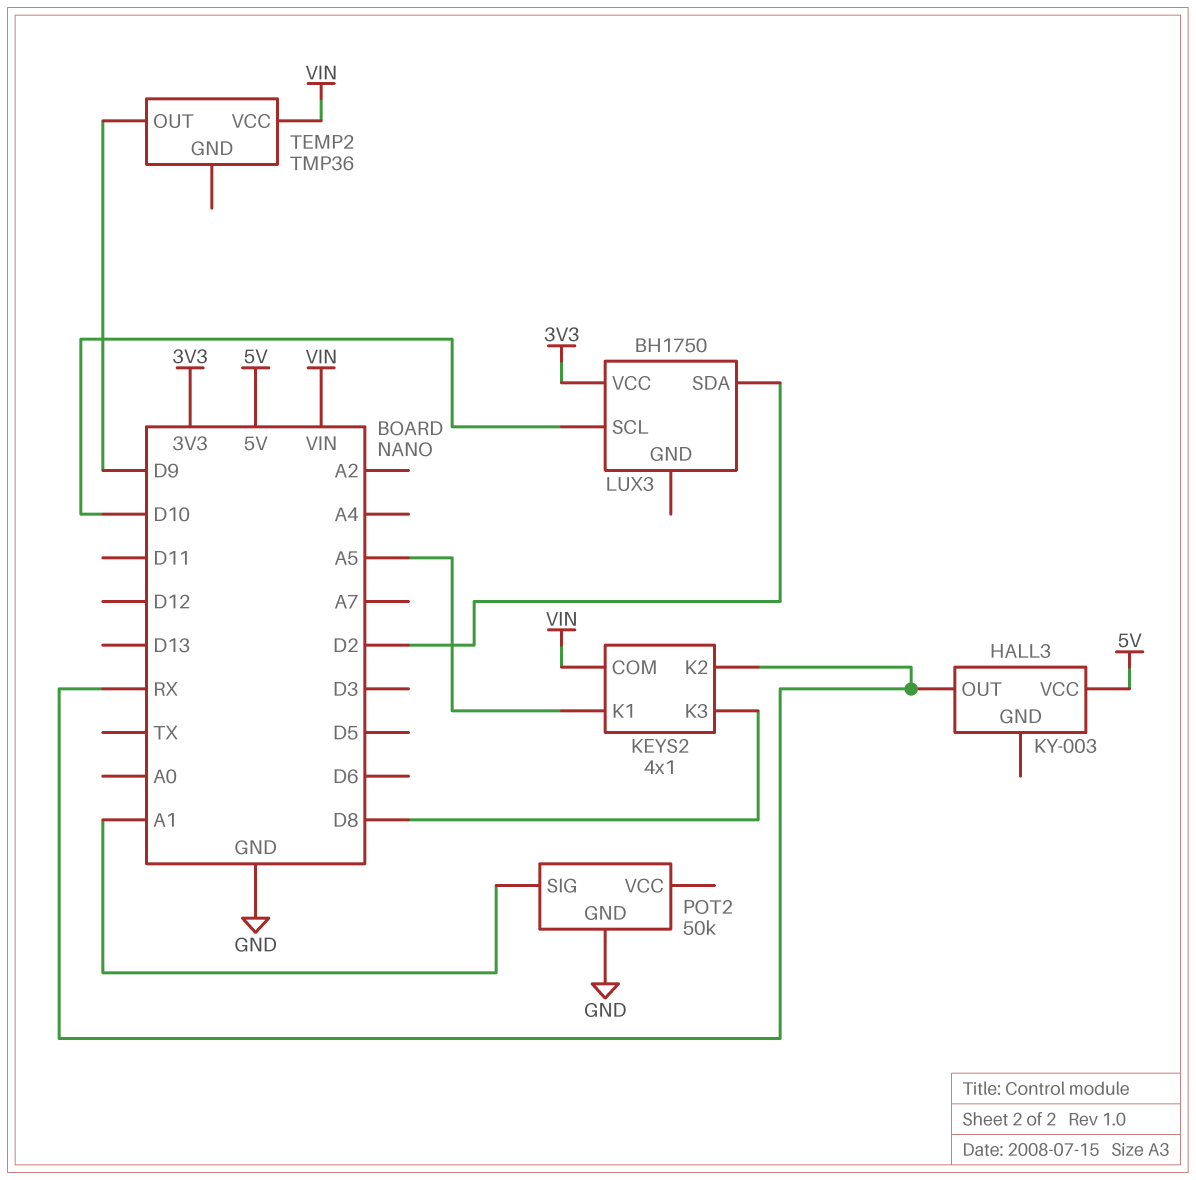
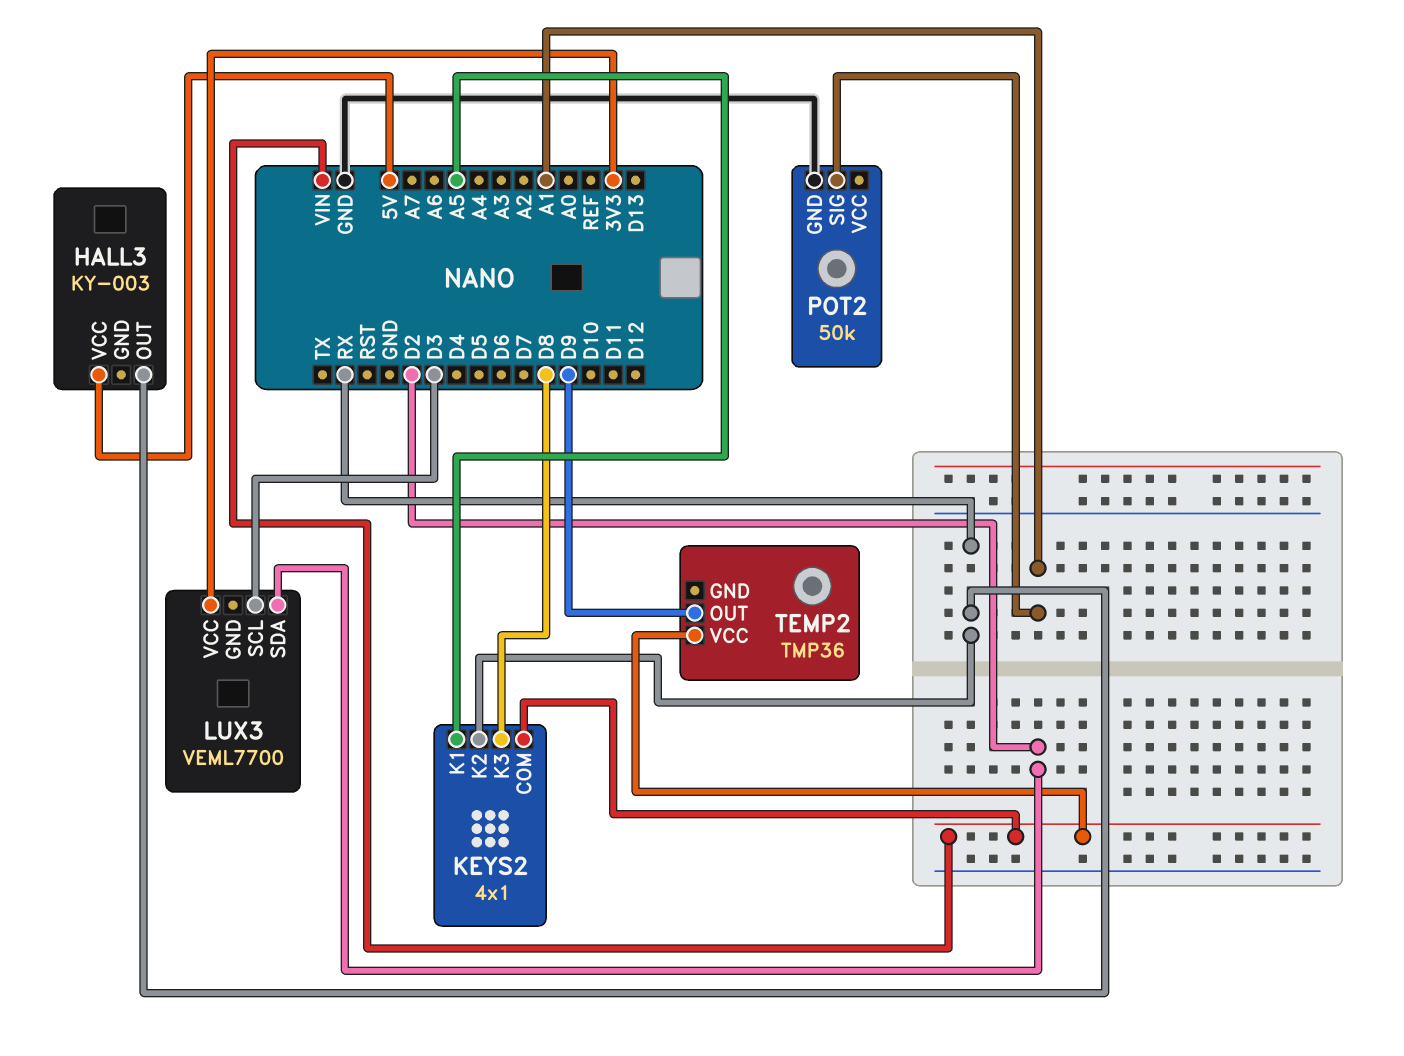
LUX3: BH1750 -> VEML7700
LUX3 pin SCL: D10 -> D3

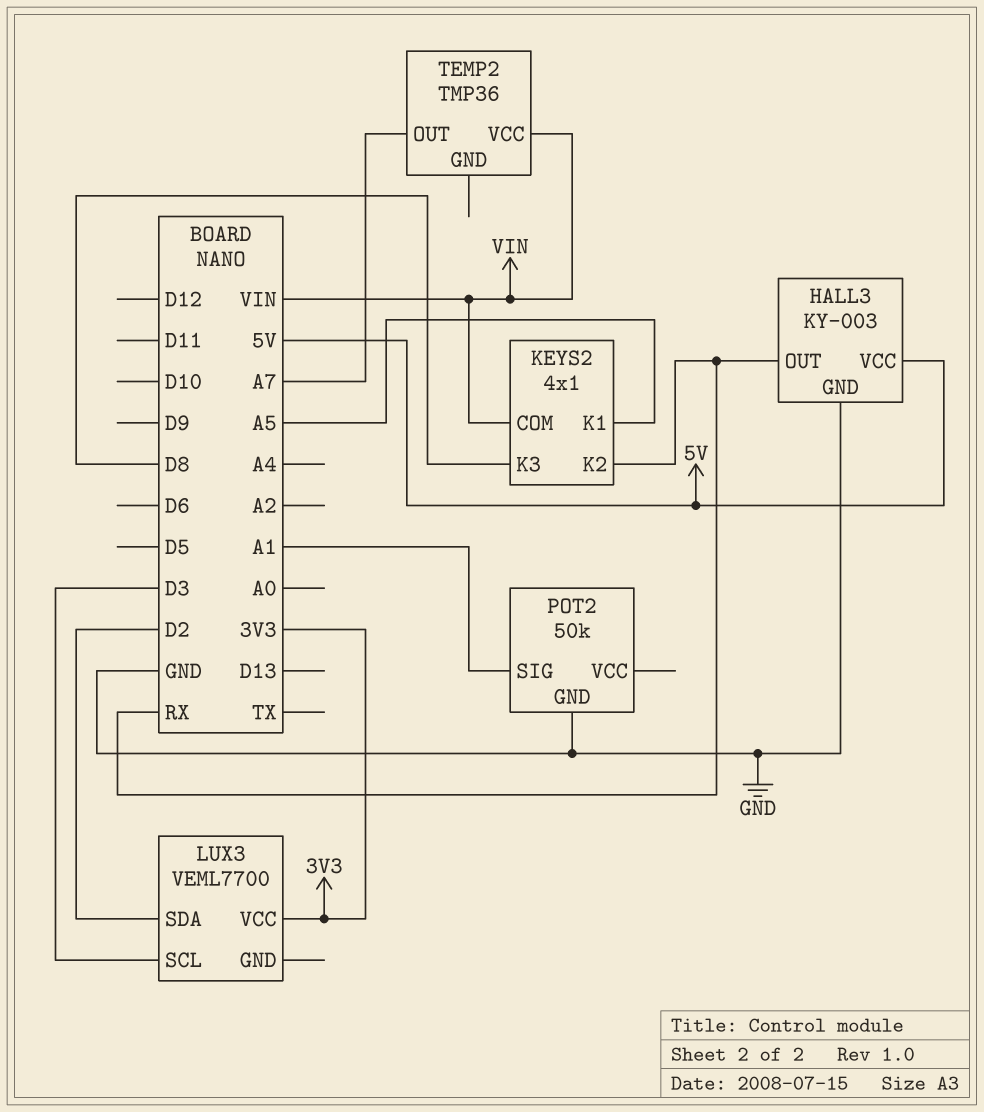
HALL3 pin GND: none -> GND
TEMP2 pin OUT: D9 -> A7

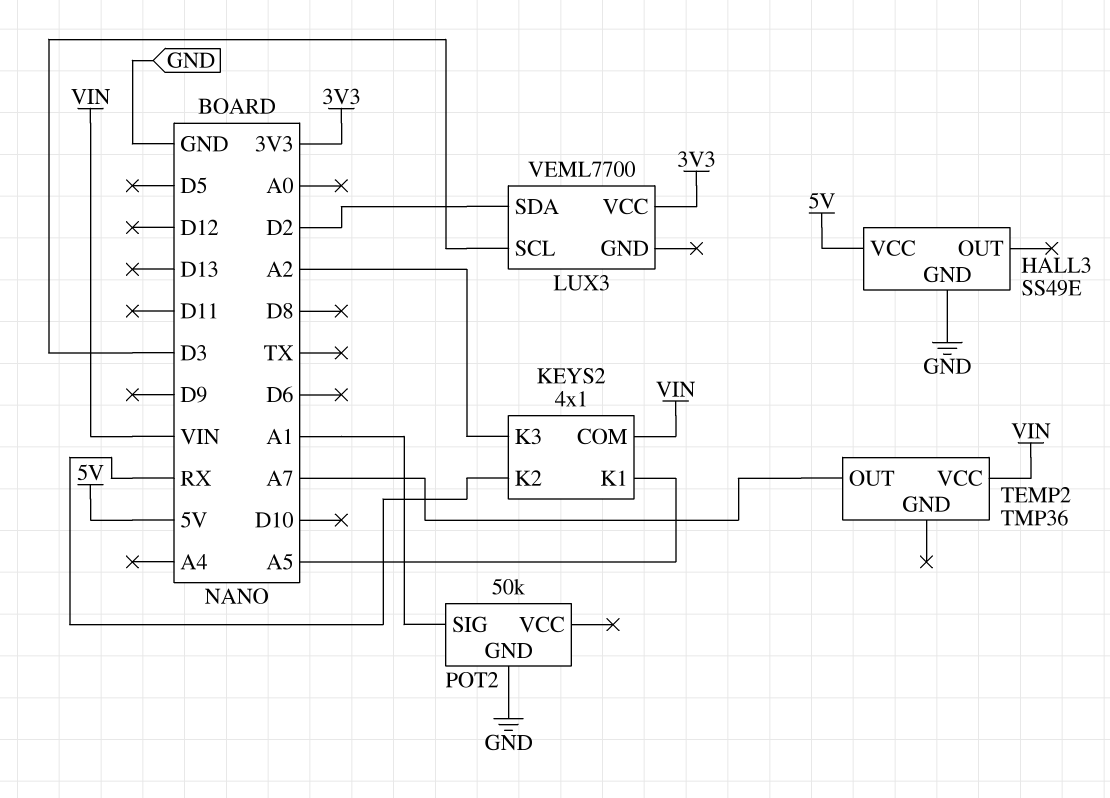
HALL3: KY-003 -> SS49E
HALL3 pin OUT: RX -> none
KEYS2 pin K3: D8 -> A2

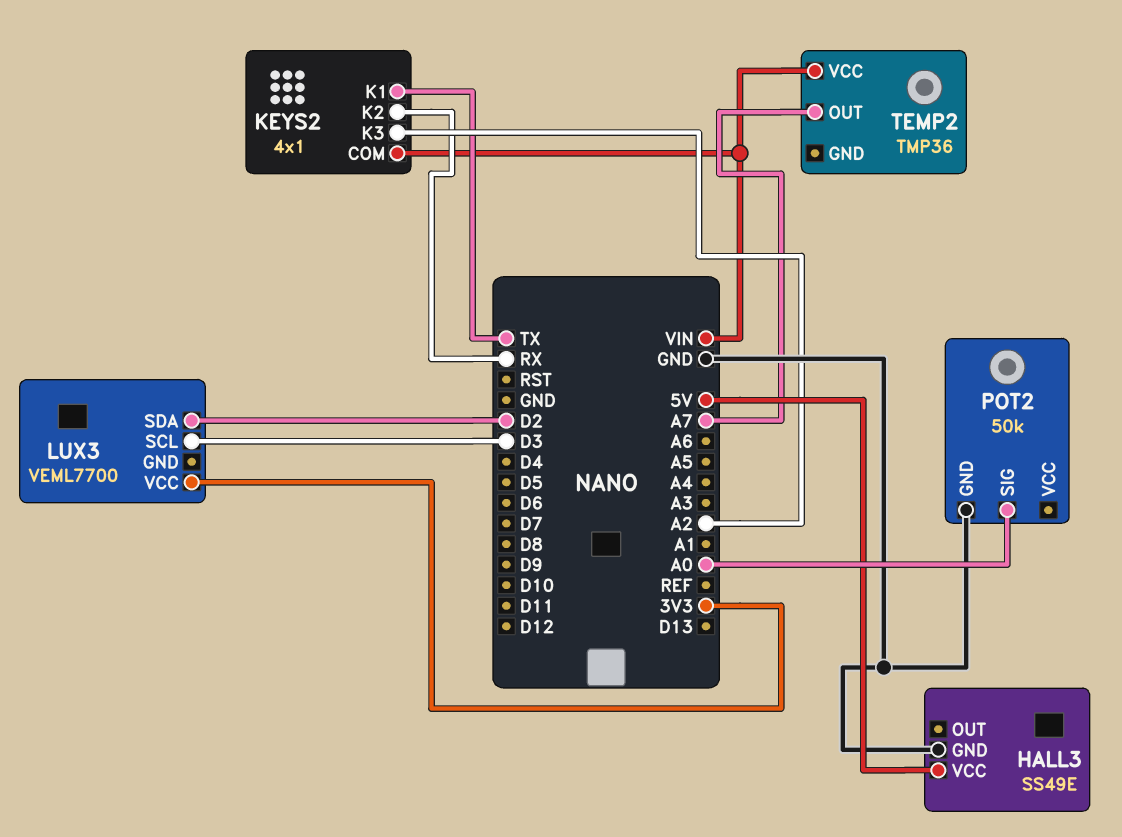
KEYS2 pin K1: A5 -> TX
POT2 pin SIG: A1 -> A0

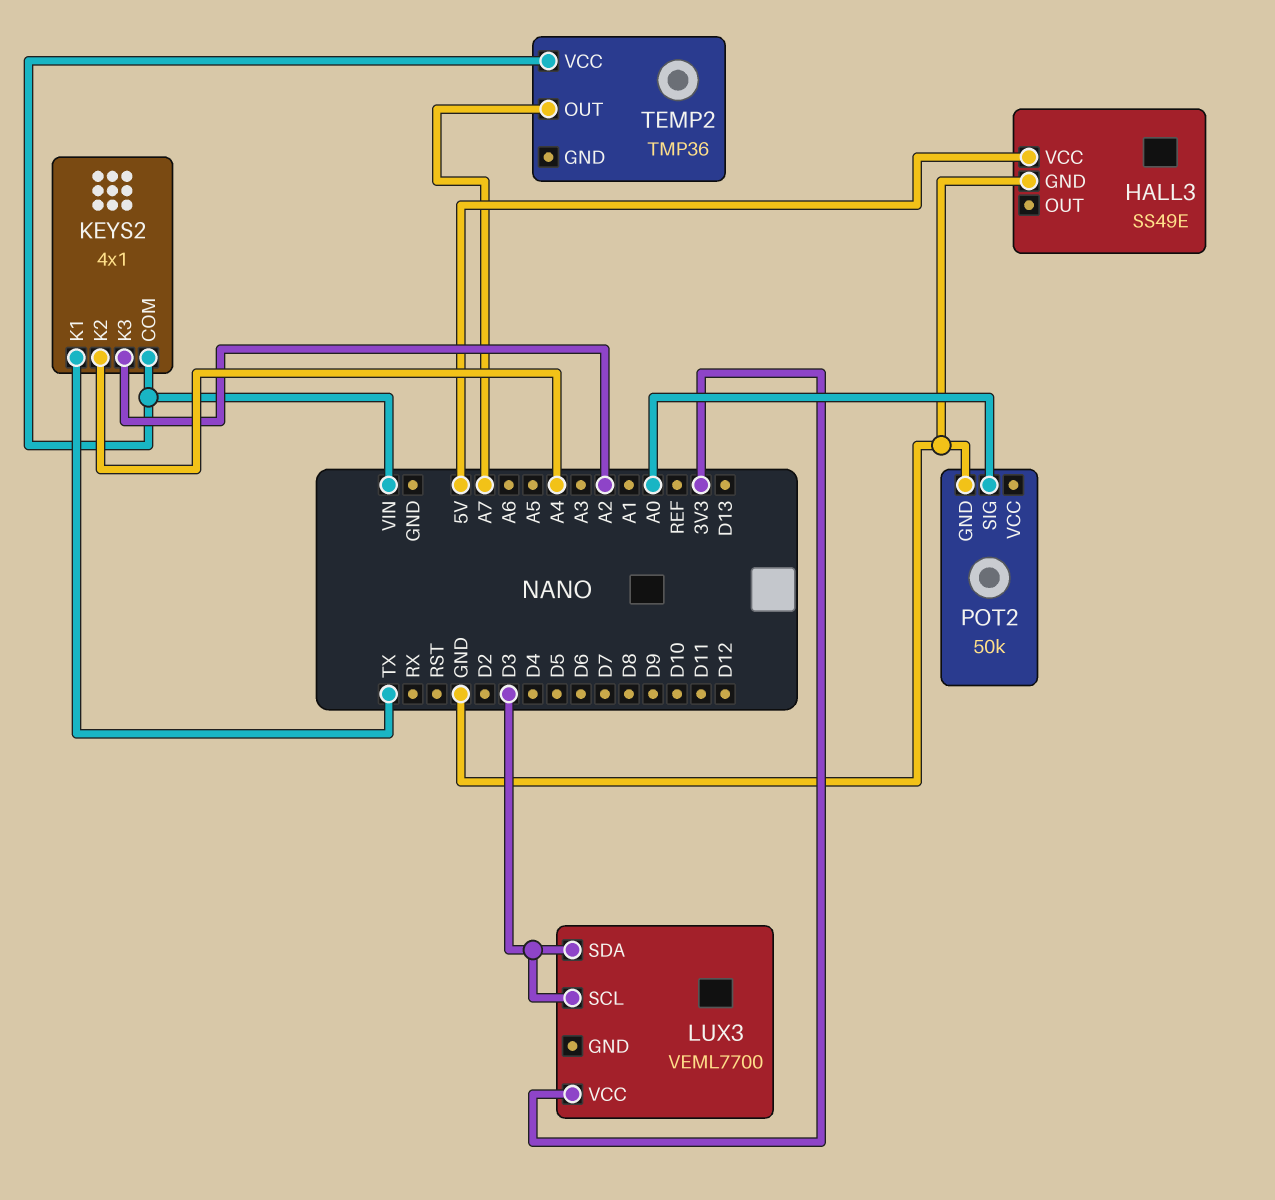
KEYS2 pin K2: RX -> A4
LUX3 pin SDA: D2 -> D3

